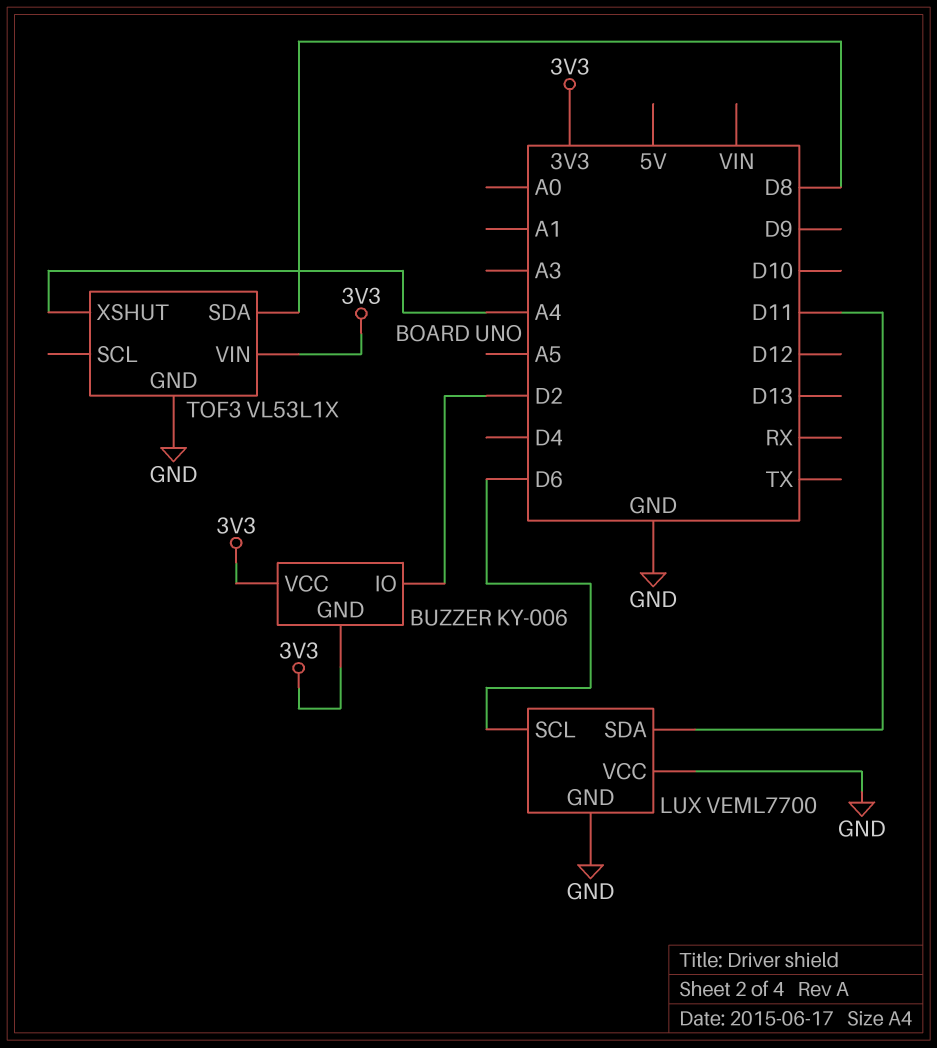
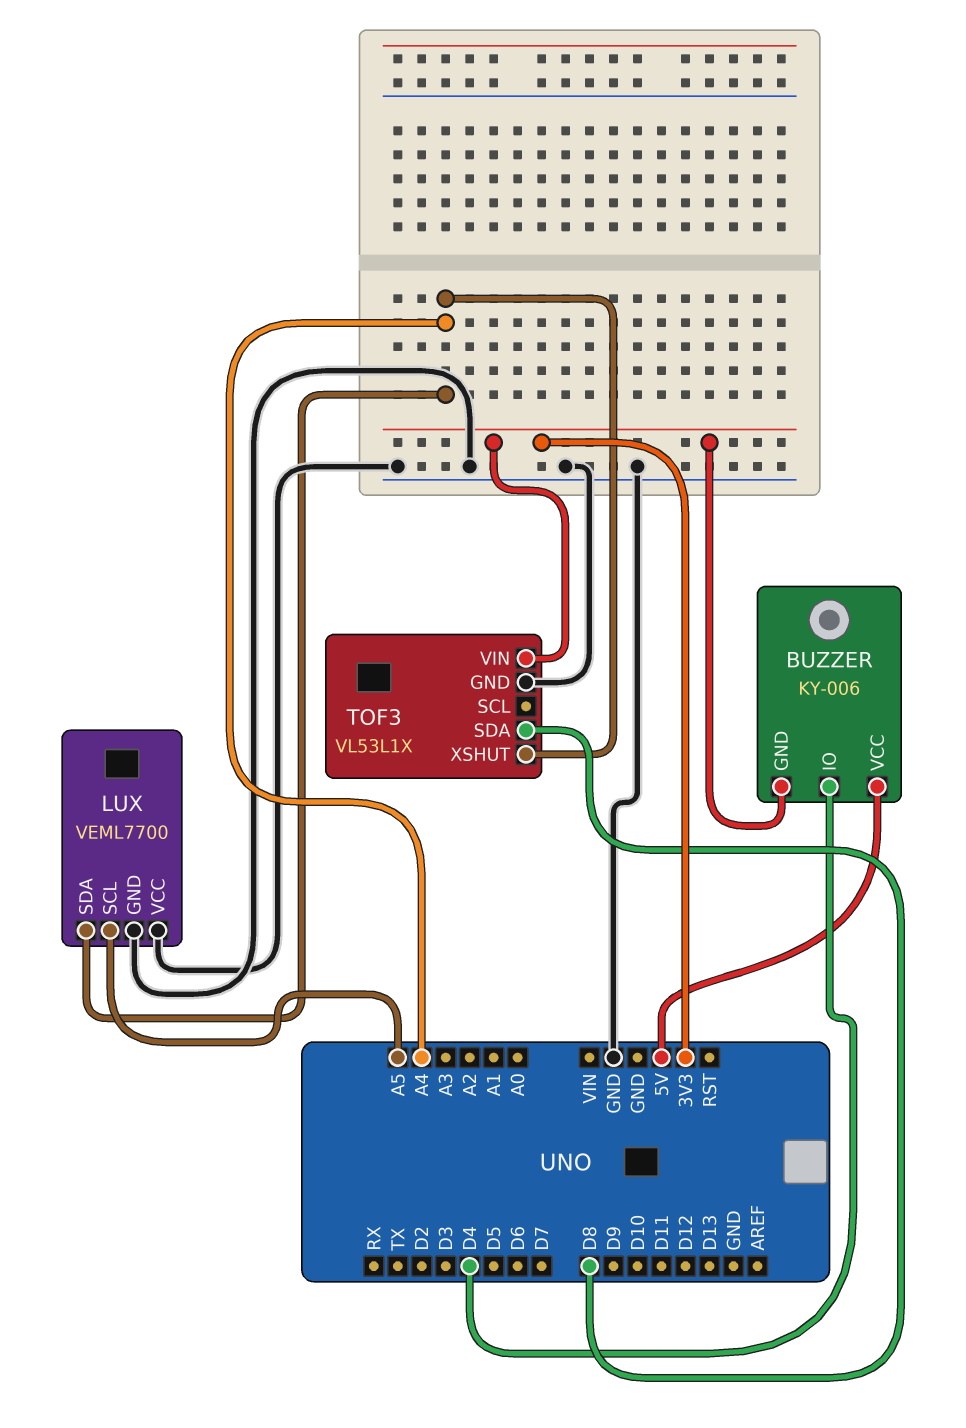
BUZZER pin IO: D2 -> D4
BUZZER pin VCC: 3V3 -> 5V
LUX pin SCL: D6 -> A5
LUX pin SDA: D11 -> A4

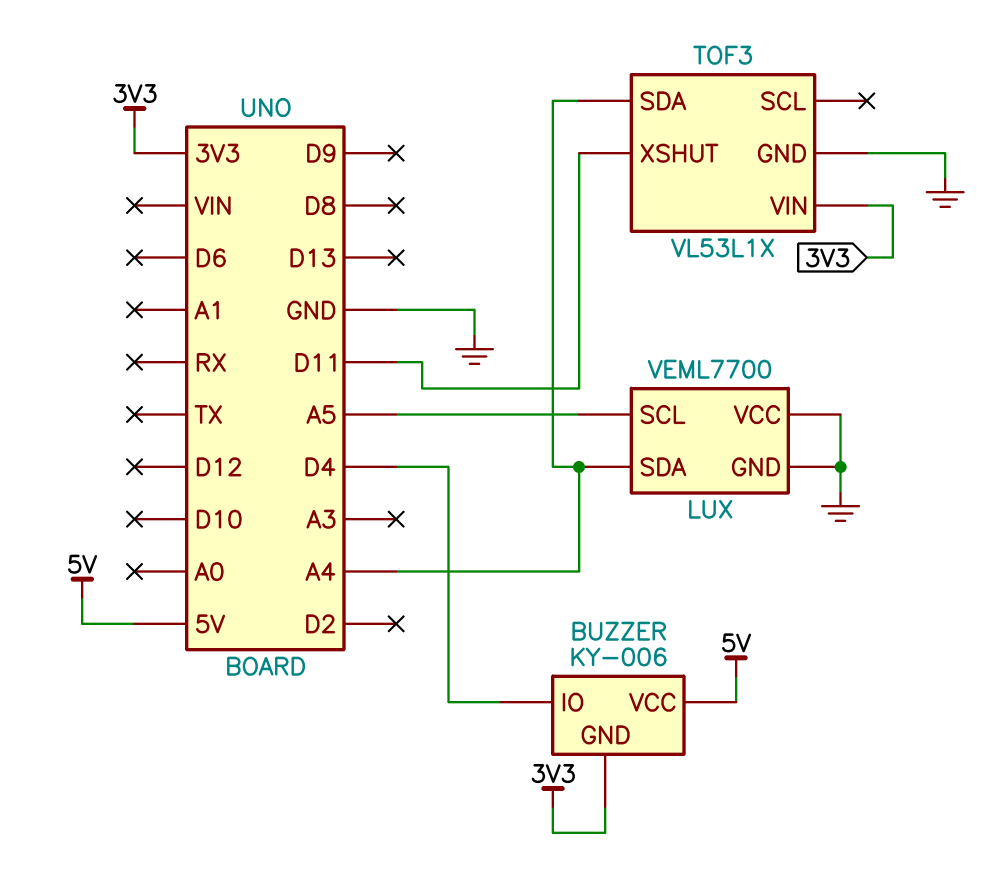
TOF3 pin SDA: D8 -> A4
TOF3 pin XSHUT: A4 -> D11

